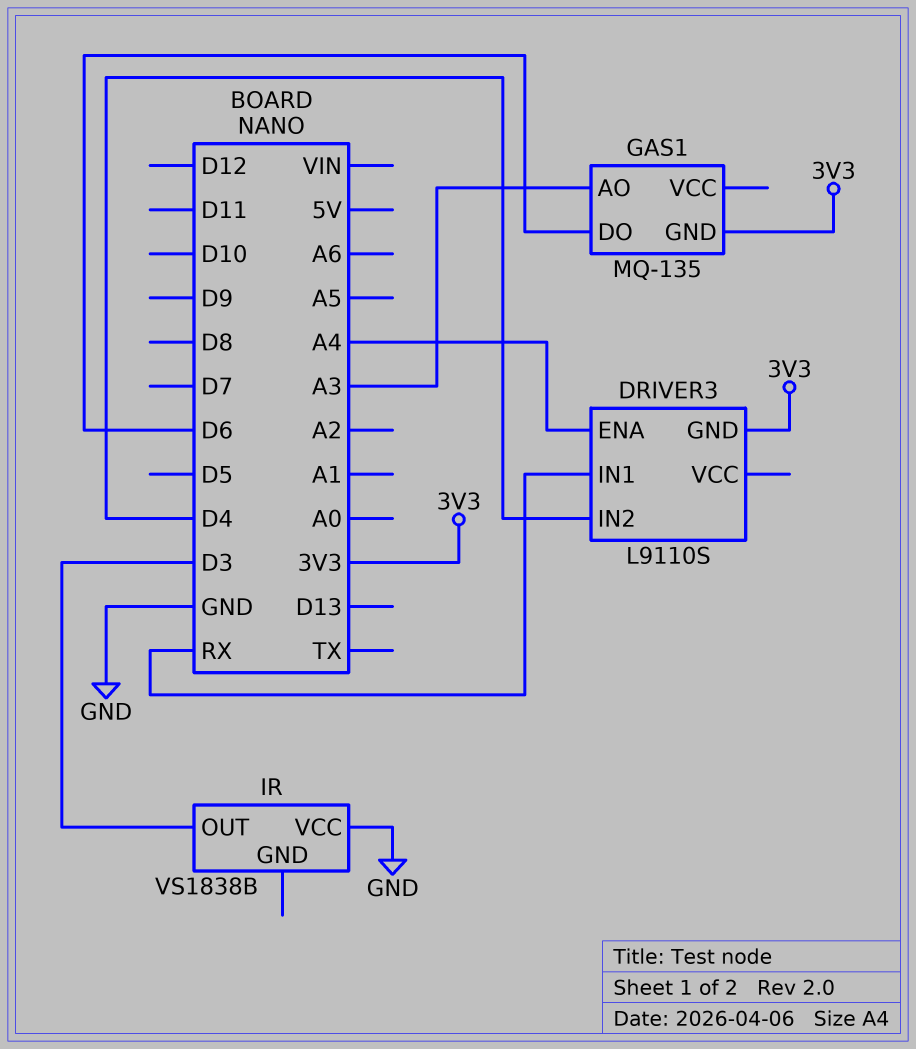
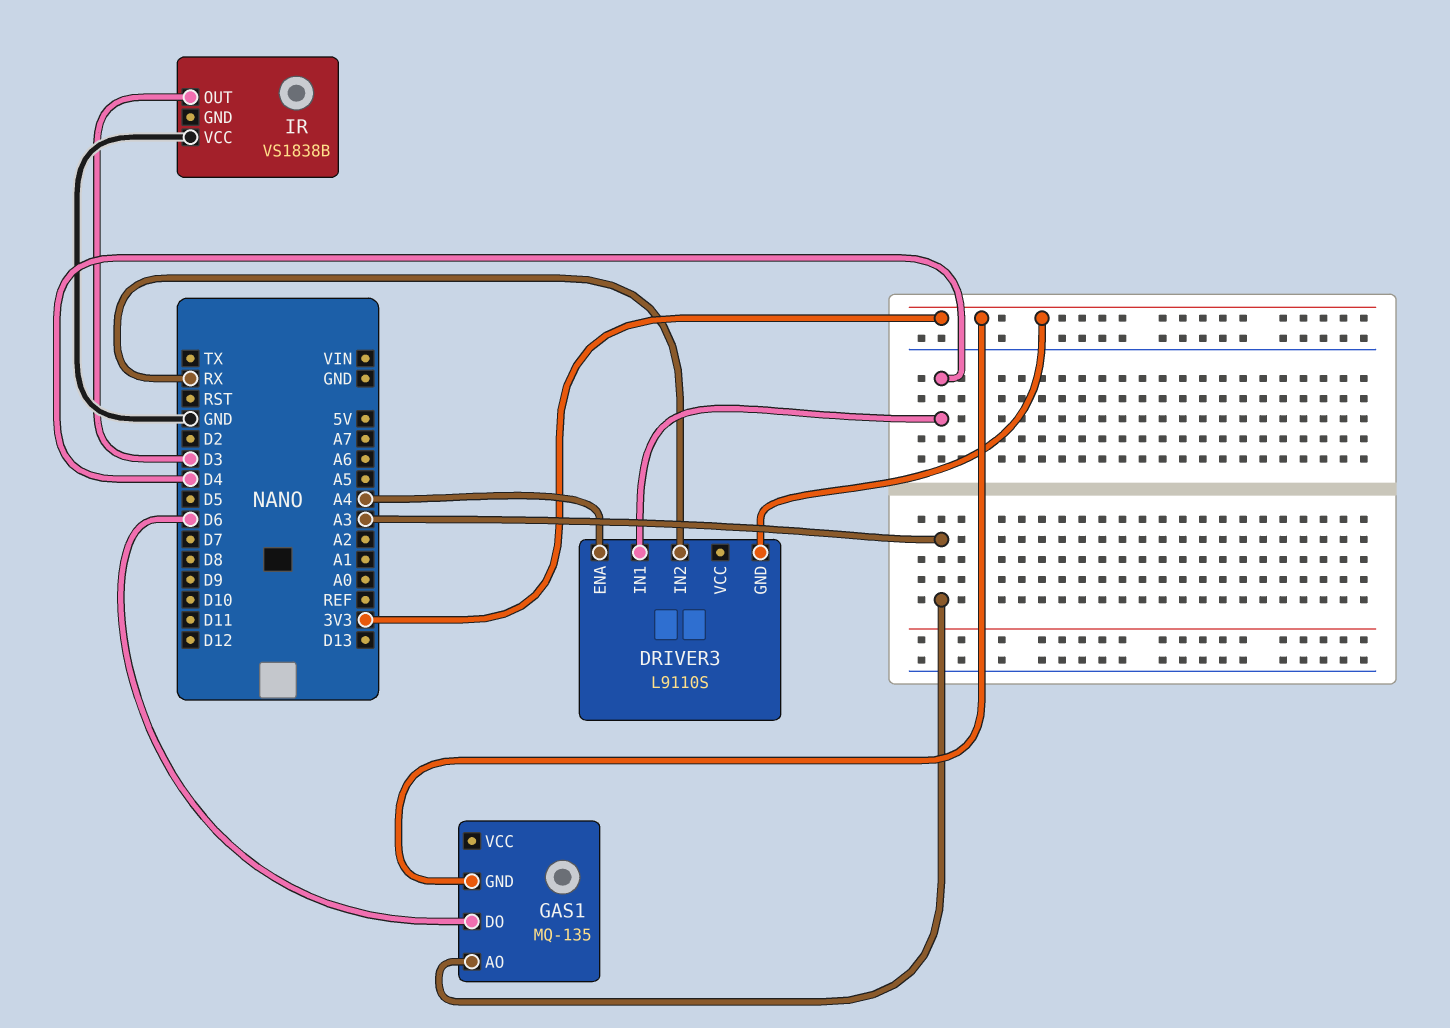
DRIVER3 pin IN1: RX -> D4
DRIVER3 pin IN2: D4 -> RX

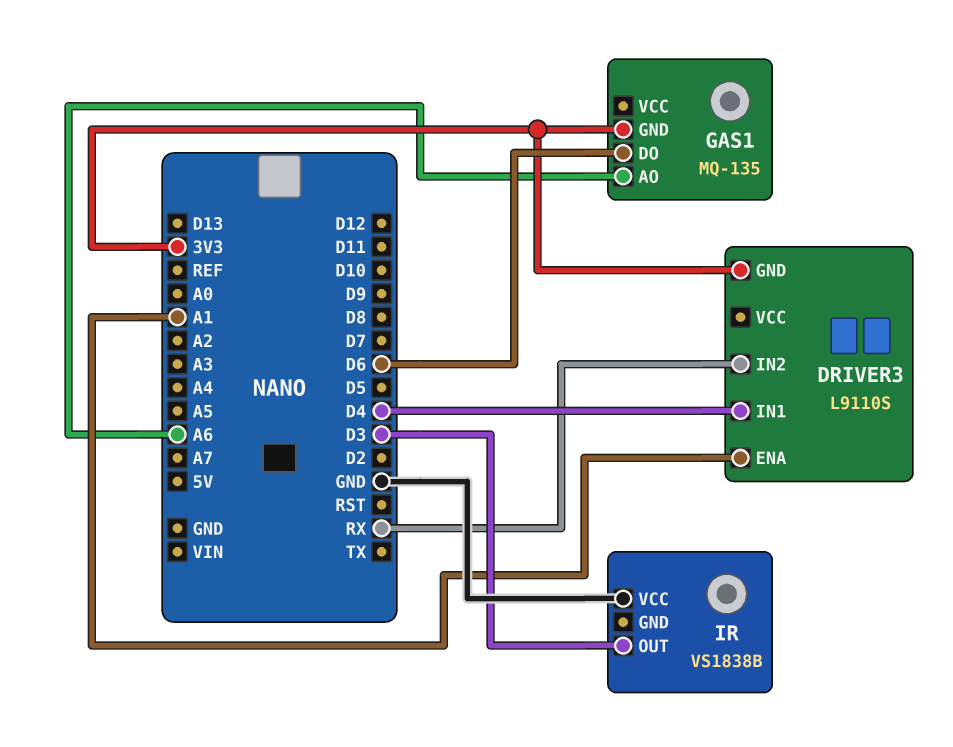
DRIVER3 pin ENA: A4 -> A1
GAS1 pin AO: A3 -> A6

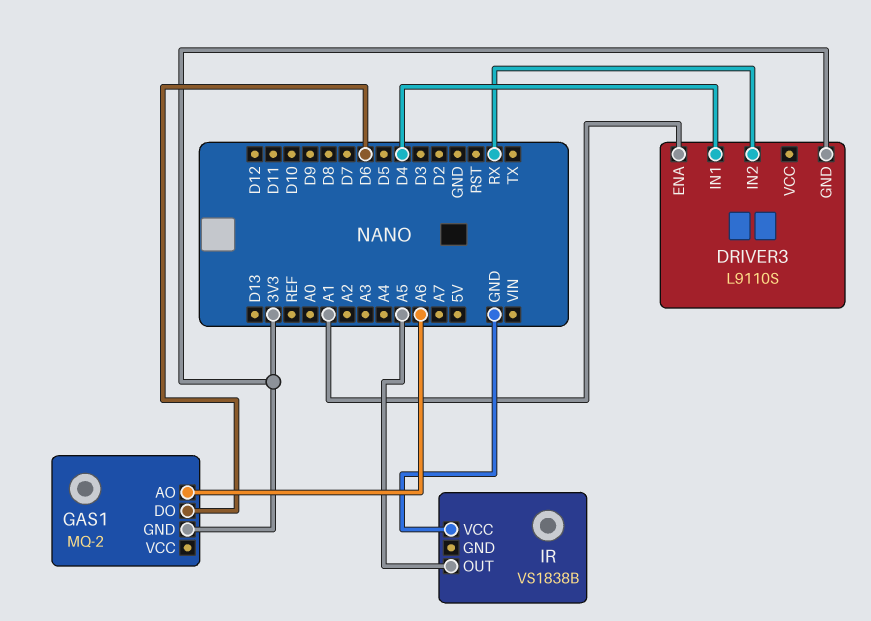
GAS1: MQ-135 -> MQ-2
IR pin OUT: D3 -> A5

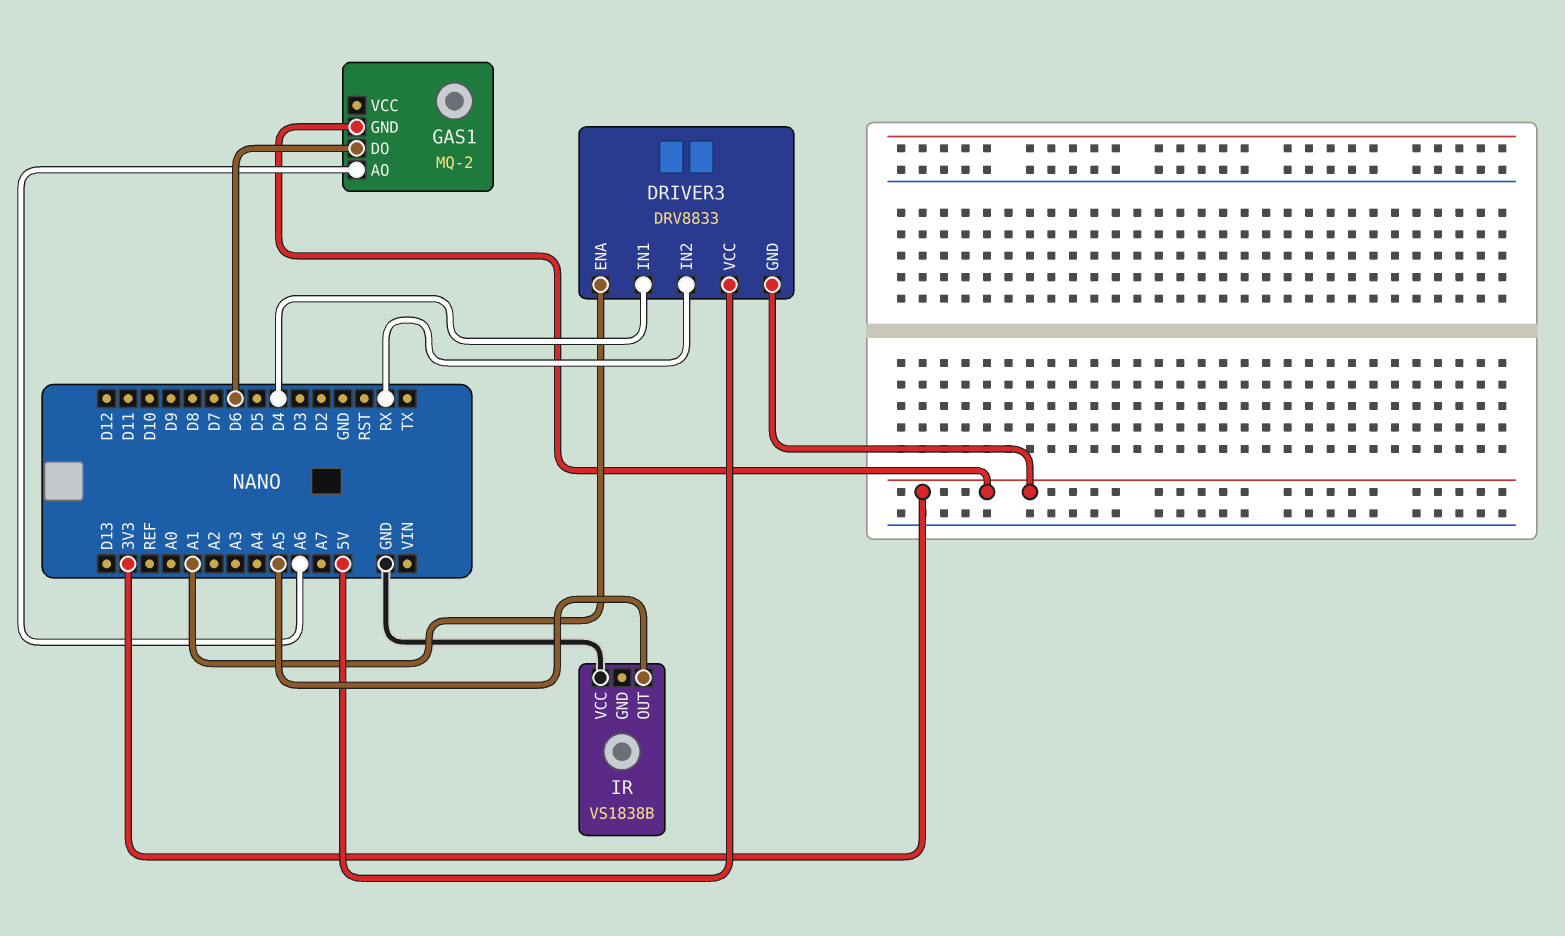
DRIVER3: L9110S -> DRV8833
DRIVER3 pin VCC: none -> 5V

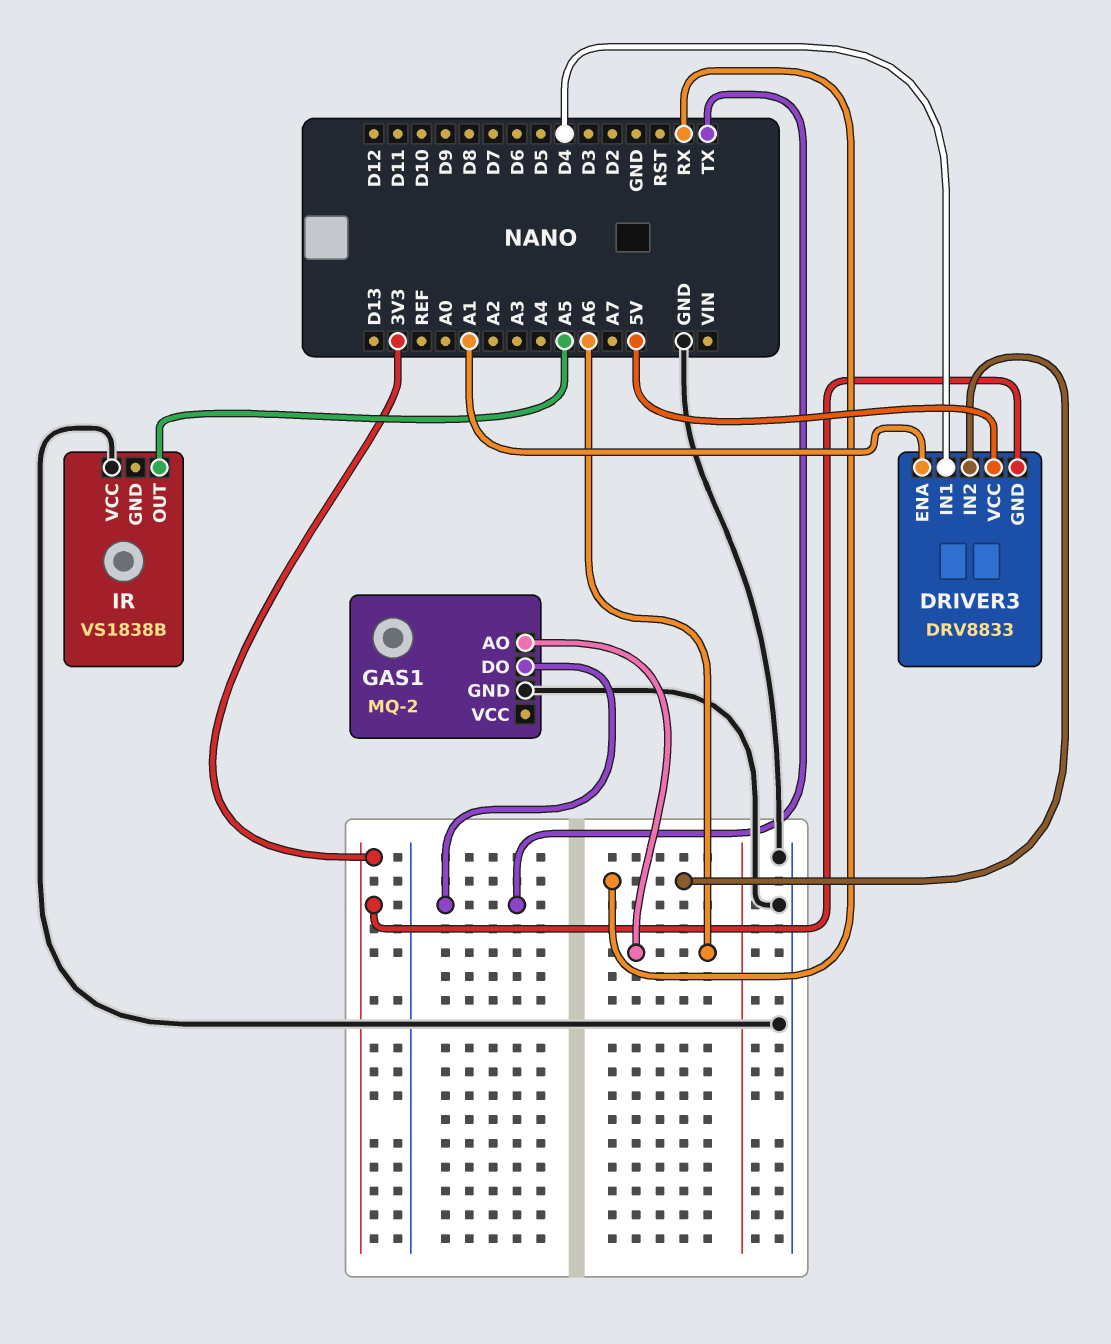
GAS1 pin DO: D6 -> TX
GAS1 pin GND: 3V3 -> GND

